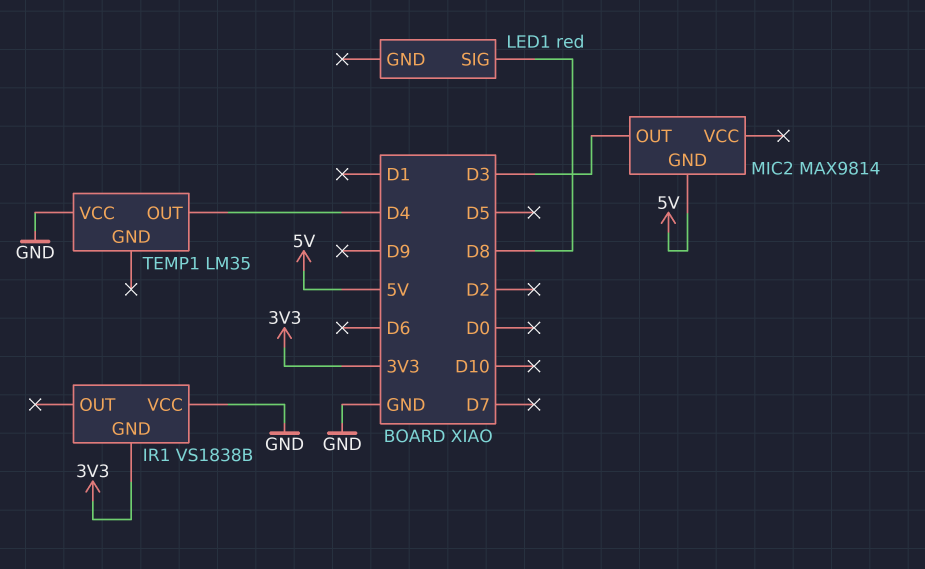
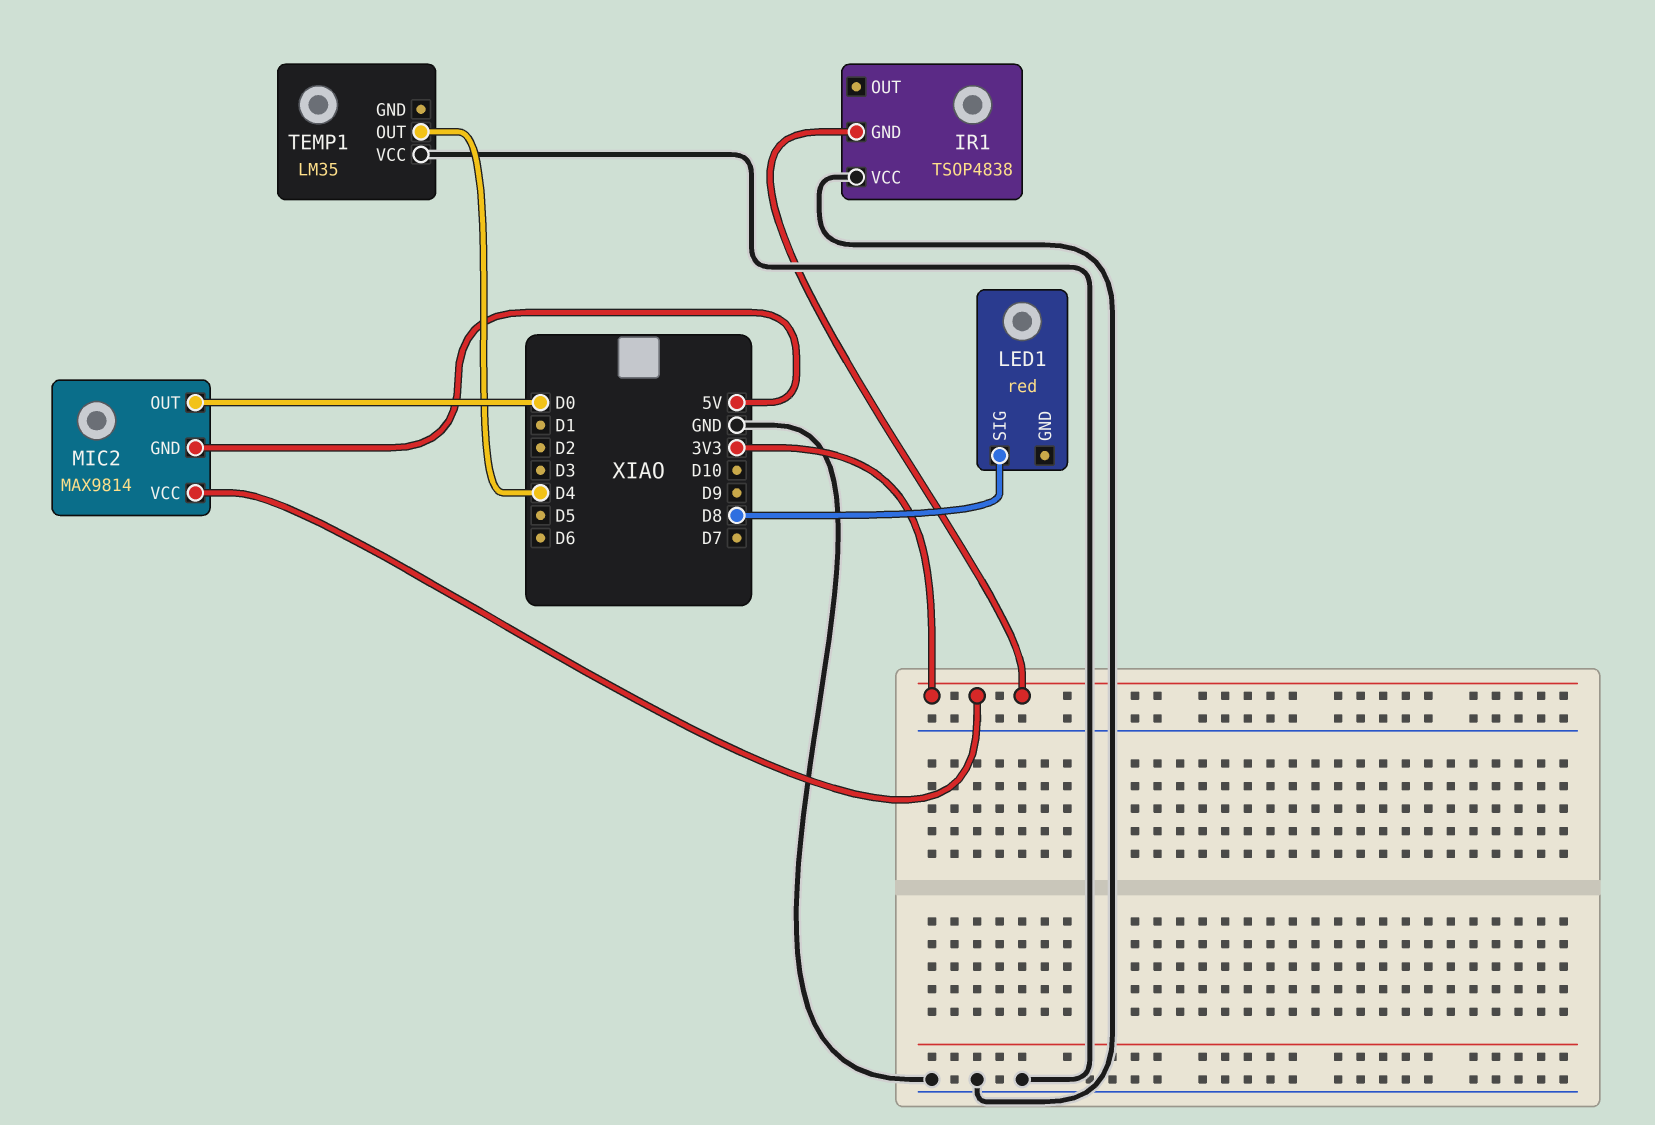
IR1: VS1838B -> TSOP4838
MIC2 pin OUT: D3 -> D0
MIC2 pin VCC: none -> 3V3

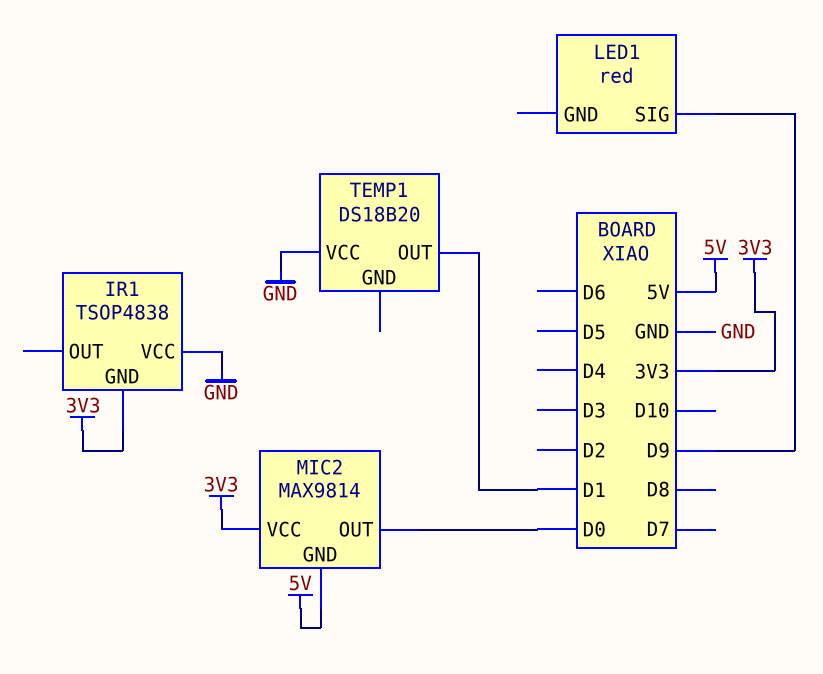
LED1 pin SIG: D8 -> D9
TEMP1: LM35 -> DS18B20
TEMP1 pin OUT: D4 -> D1

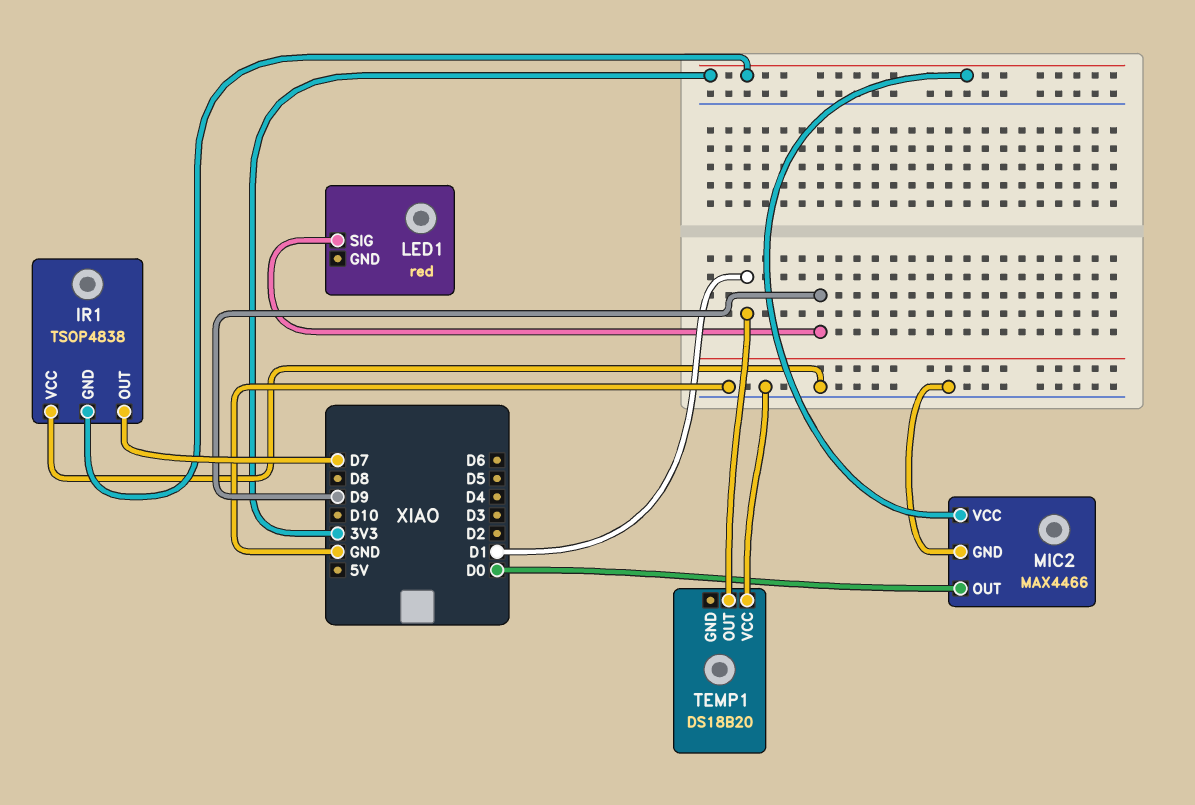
IR1 pin OUT: none -> D7
MIC2: MAX9814 -> MAX4466
MIC2 pin GND: 5V -> GND

